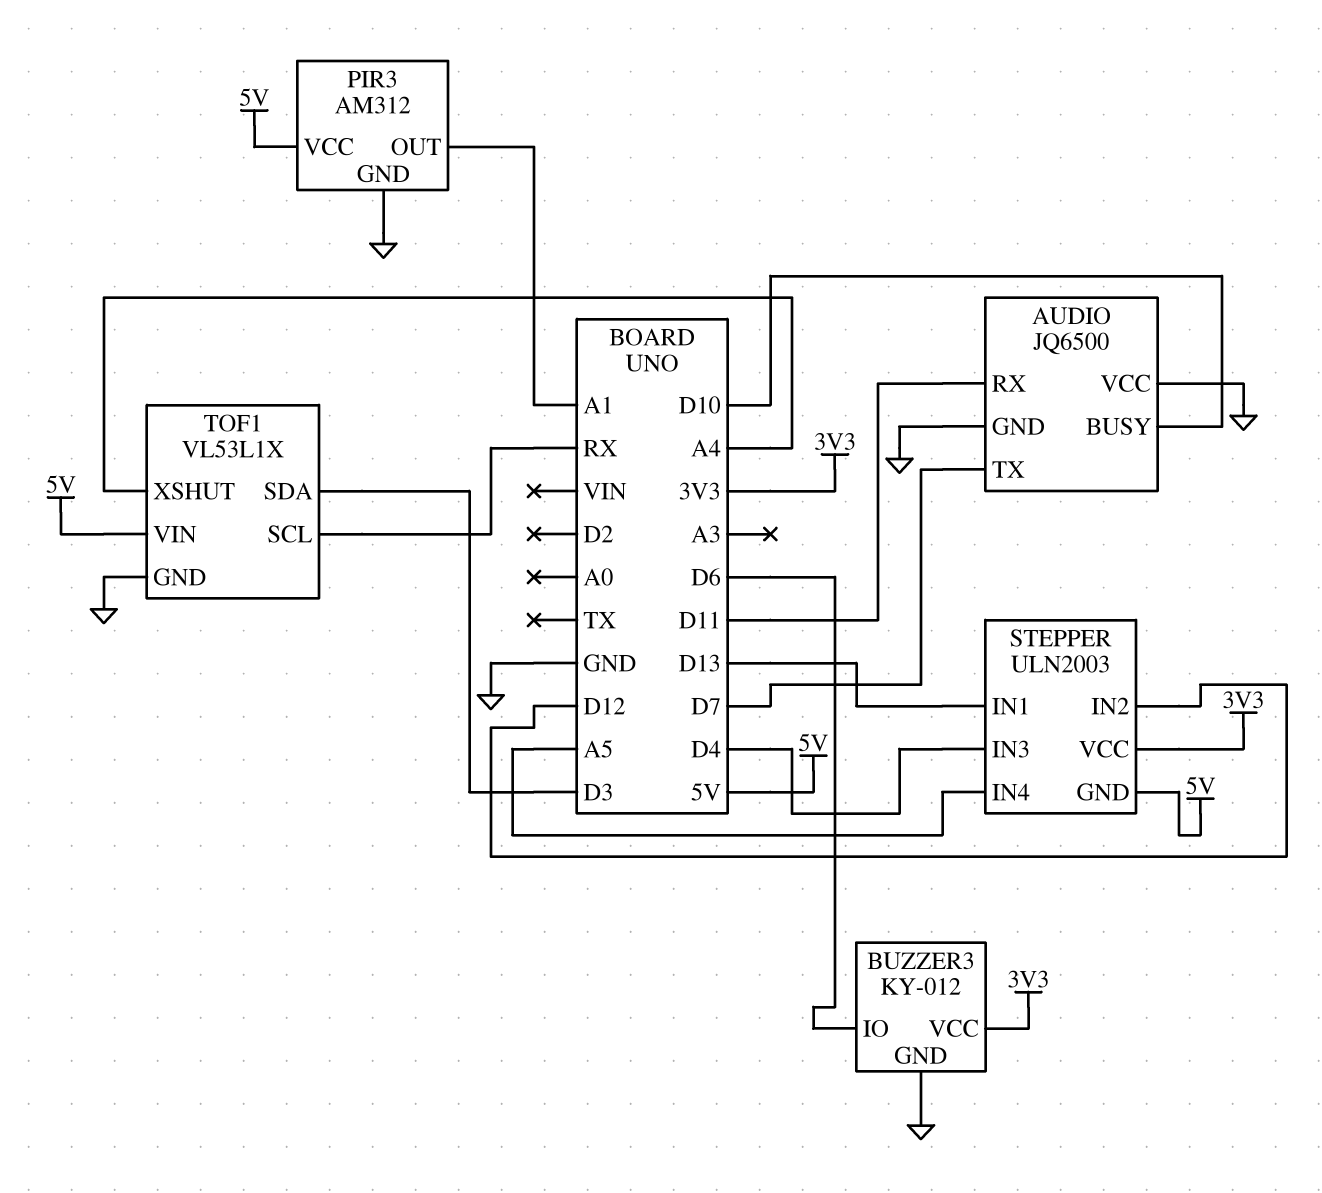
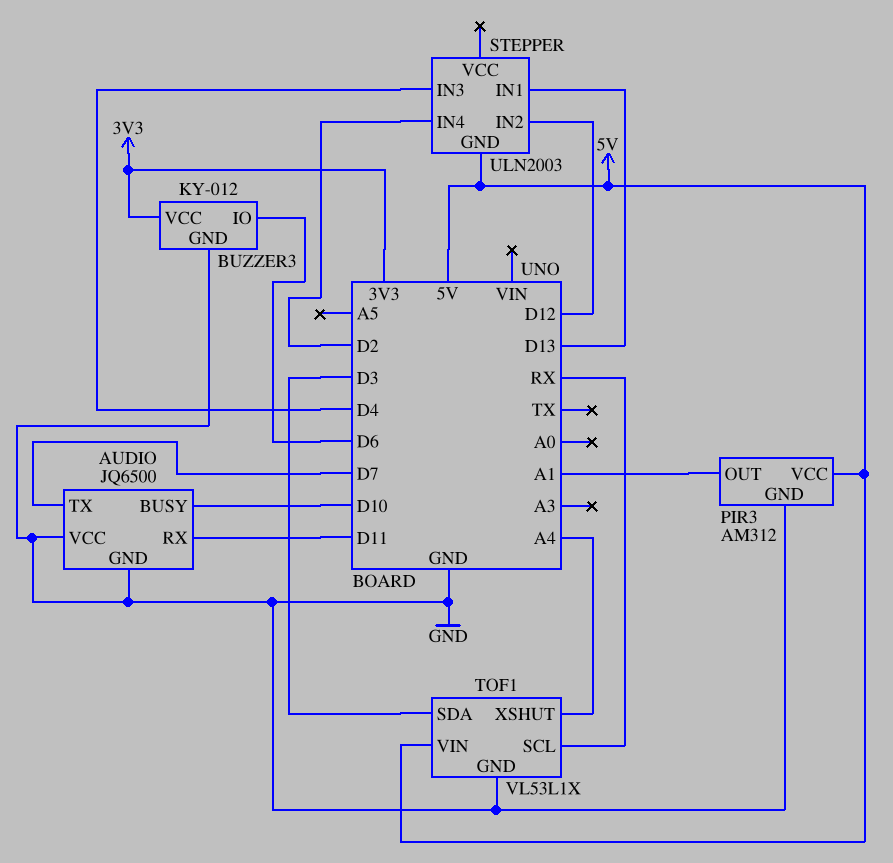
STEPPER pin IN4: A5 -> D2
STEPPER pin VCC: 3V3 -> none

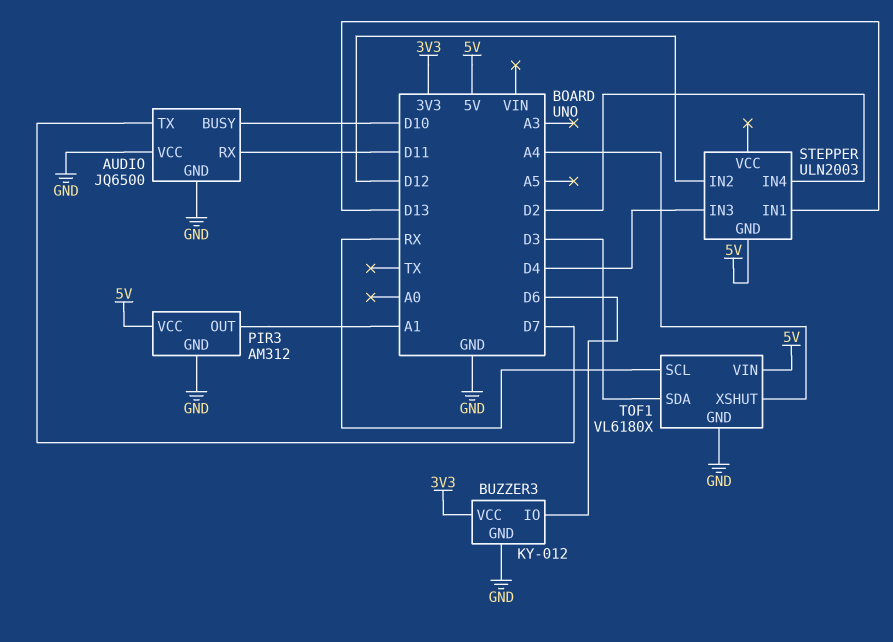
TOF1: VL53L1X -> VL6180X

